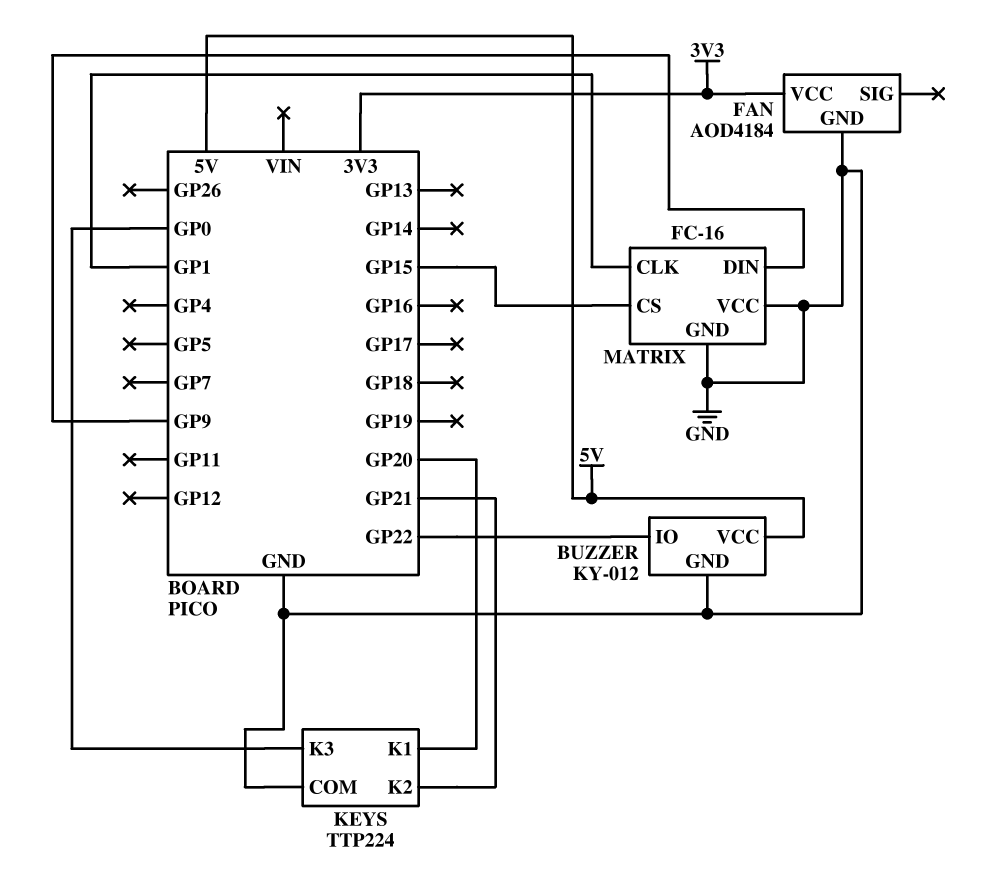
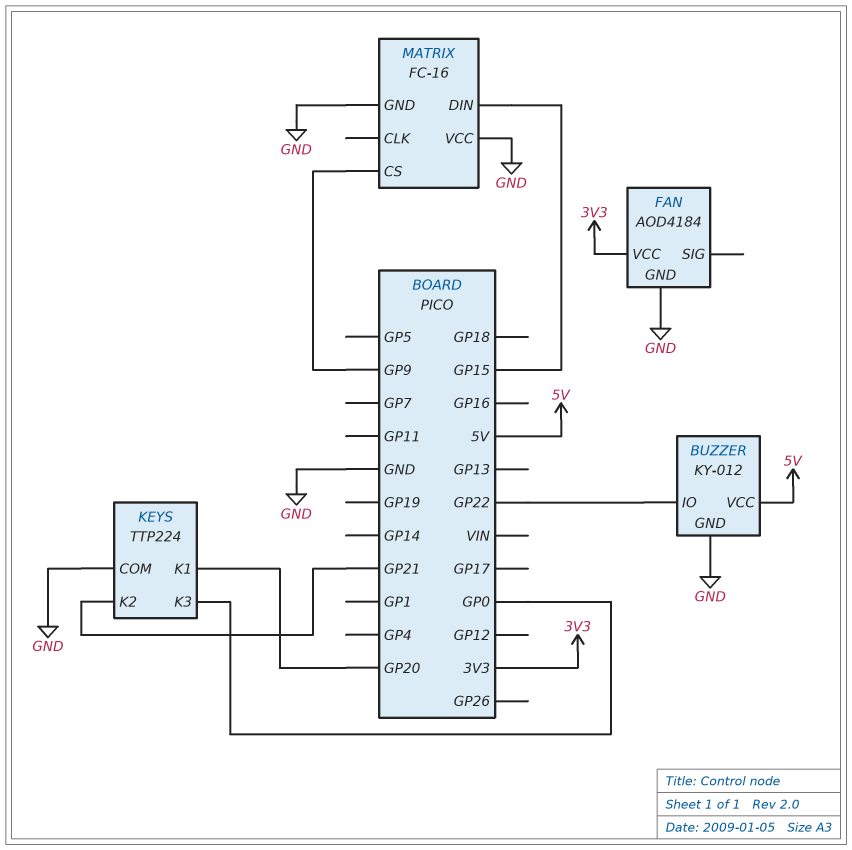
MATRIX pin CLK: GP1 -> none
MATRIX pin CS: GP15 -> GP9
MATRIX pin DIN: GP9 -> GP15

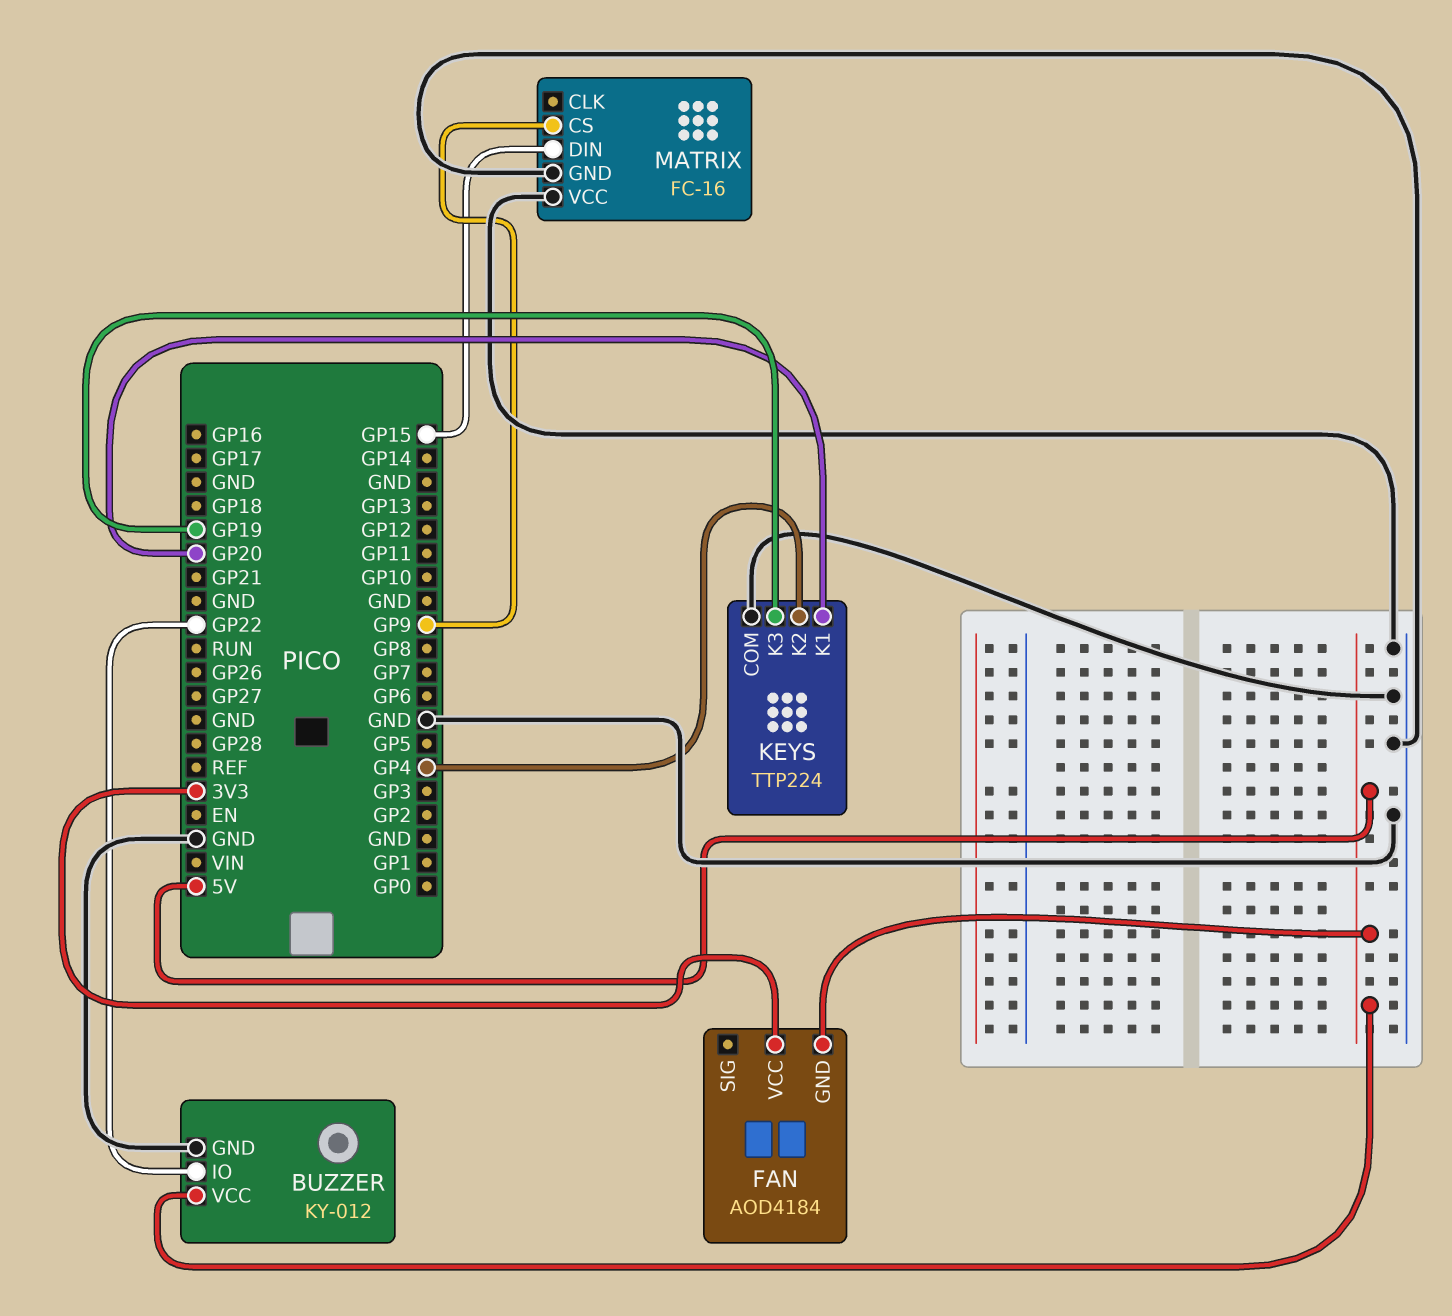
FAN pin GND: GND -> 5V
KEYS pin K2: GP21 -> GP4
KEYS pin K3: GP0 -> GP19

